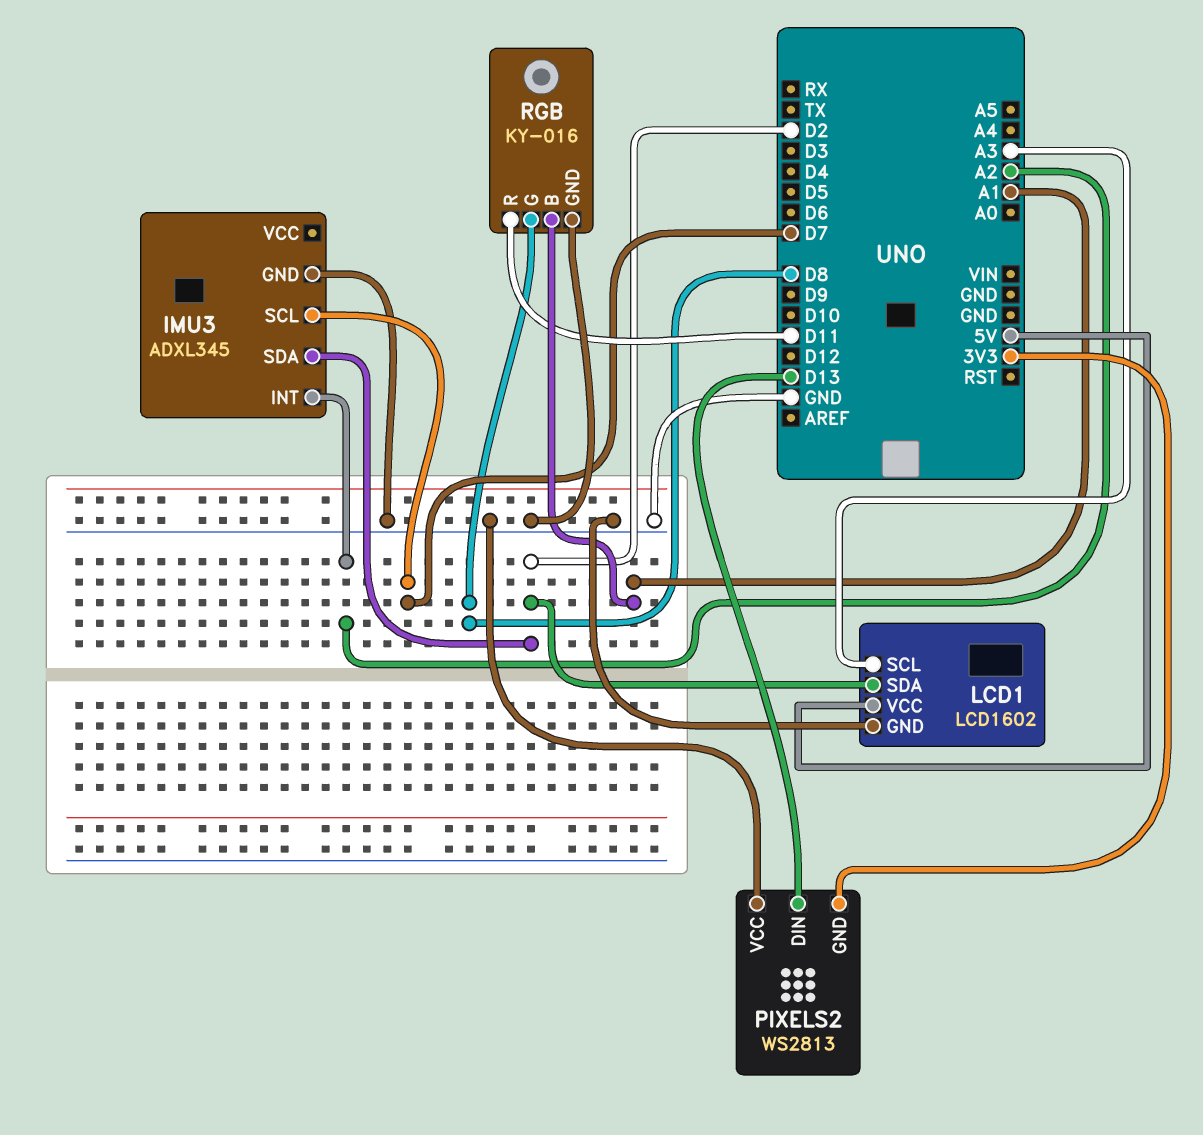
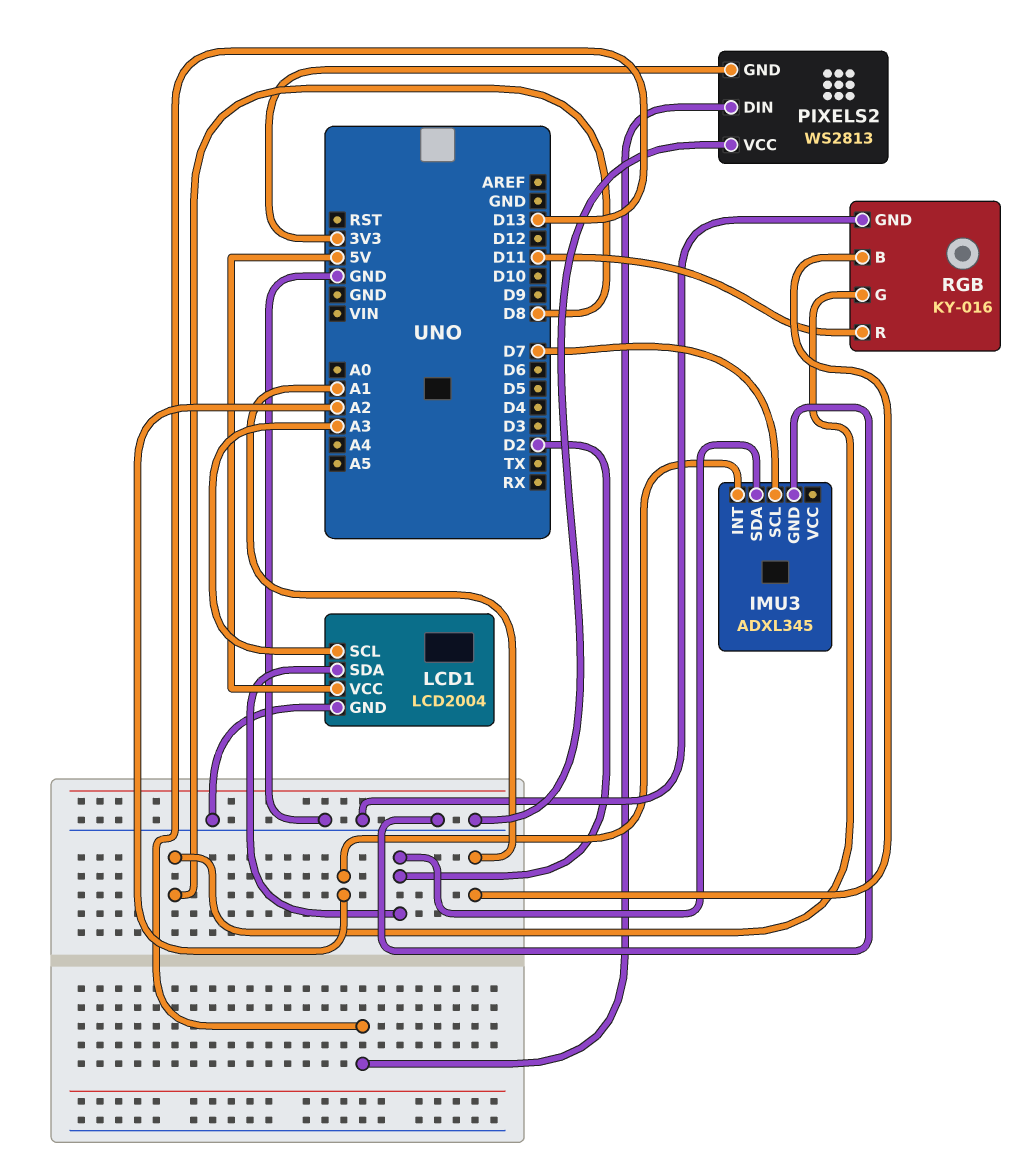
LCD1: LCD1602 -> LCD2004

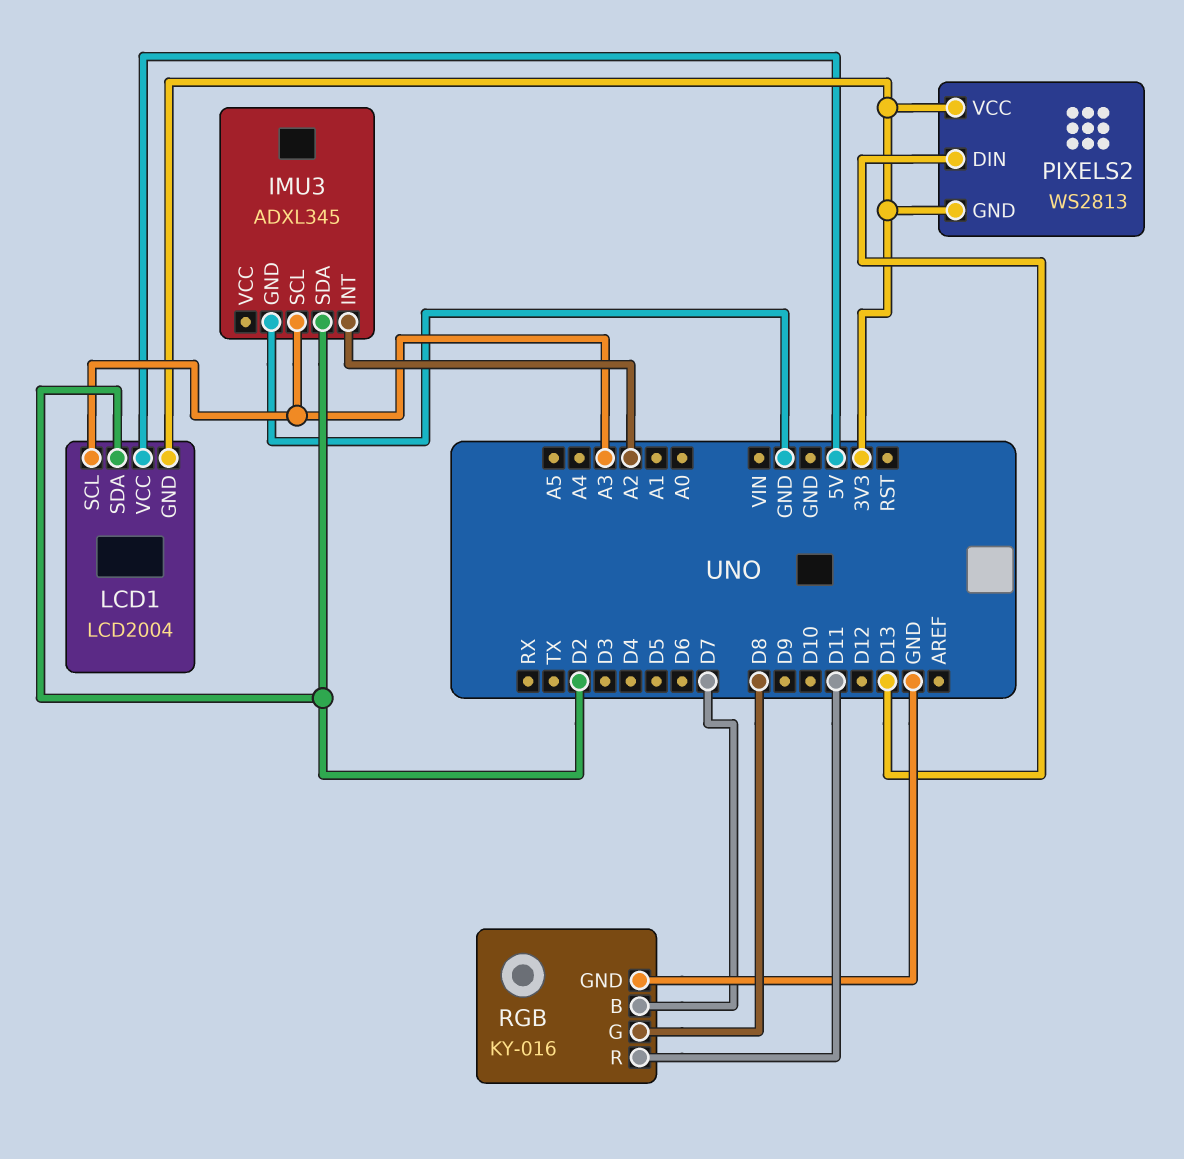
IMU3 pin SCL: D7 -> A3
LCD1 pin GND: GND -> 3V3
PIXELS2 pin VCC: GND -> 3V3
RGB pin B: A1 -> D7

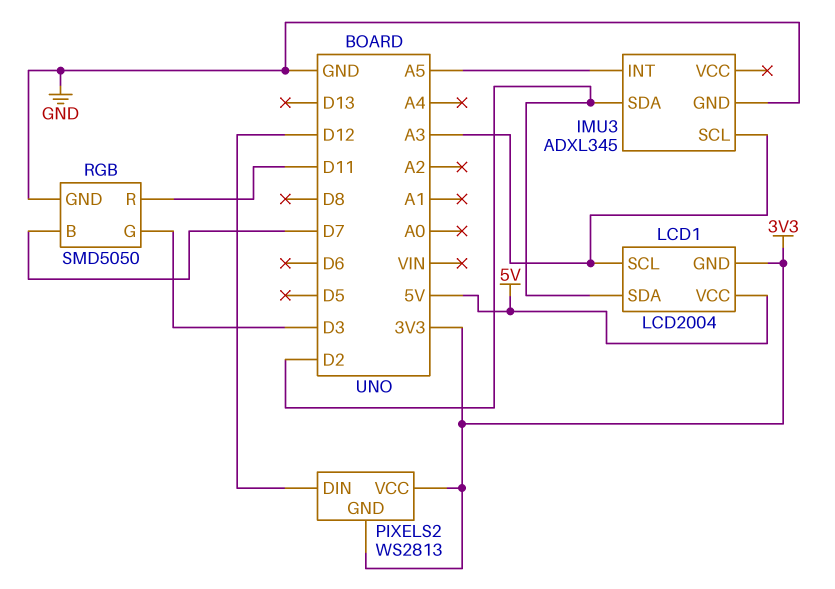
IMU3 pin INT: A2 -> A5
PIXELS2 pin DIN: D13 -> D12
RGB: KY-016 -> SMD5050
RGB pin G: D8 -> D3

